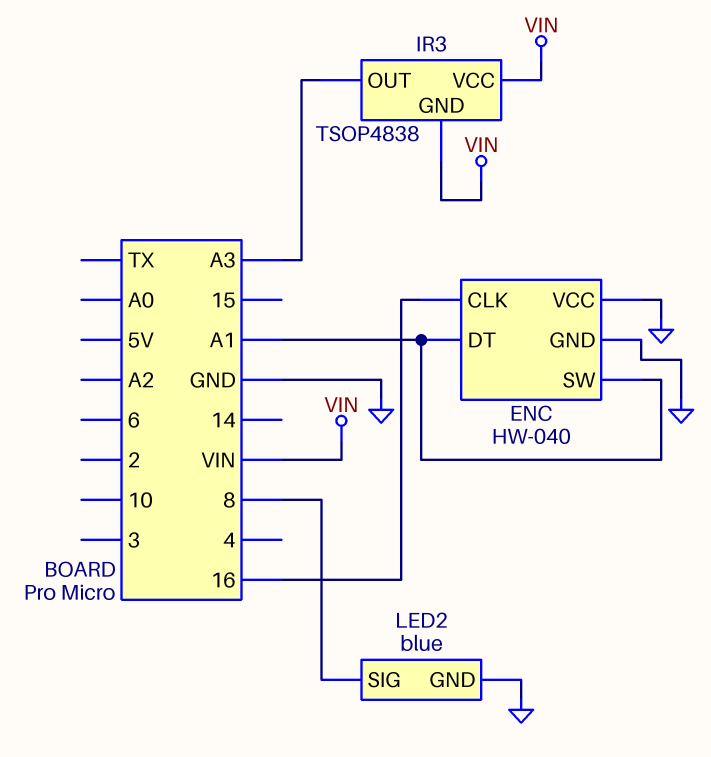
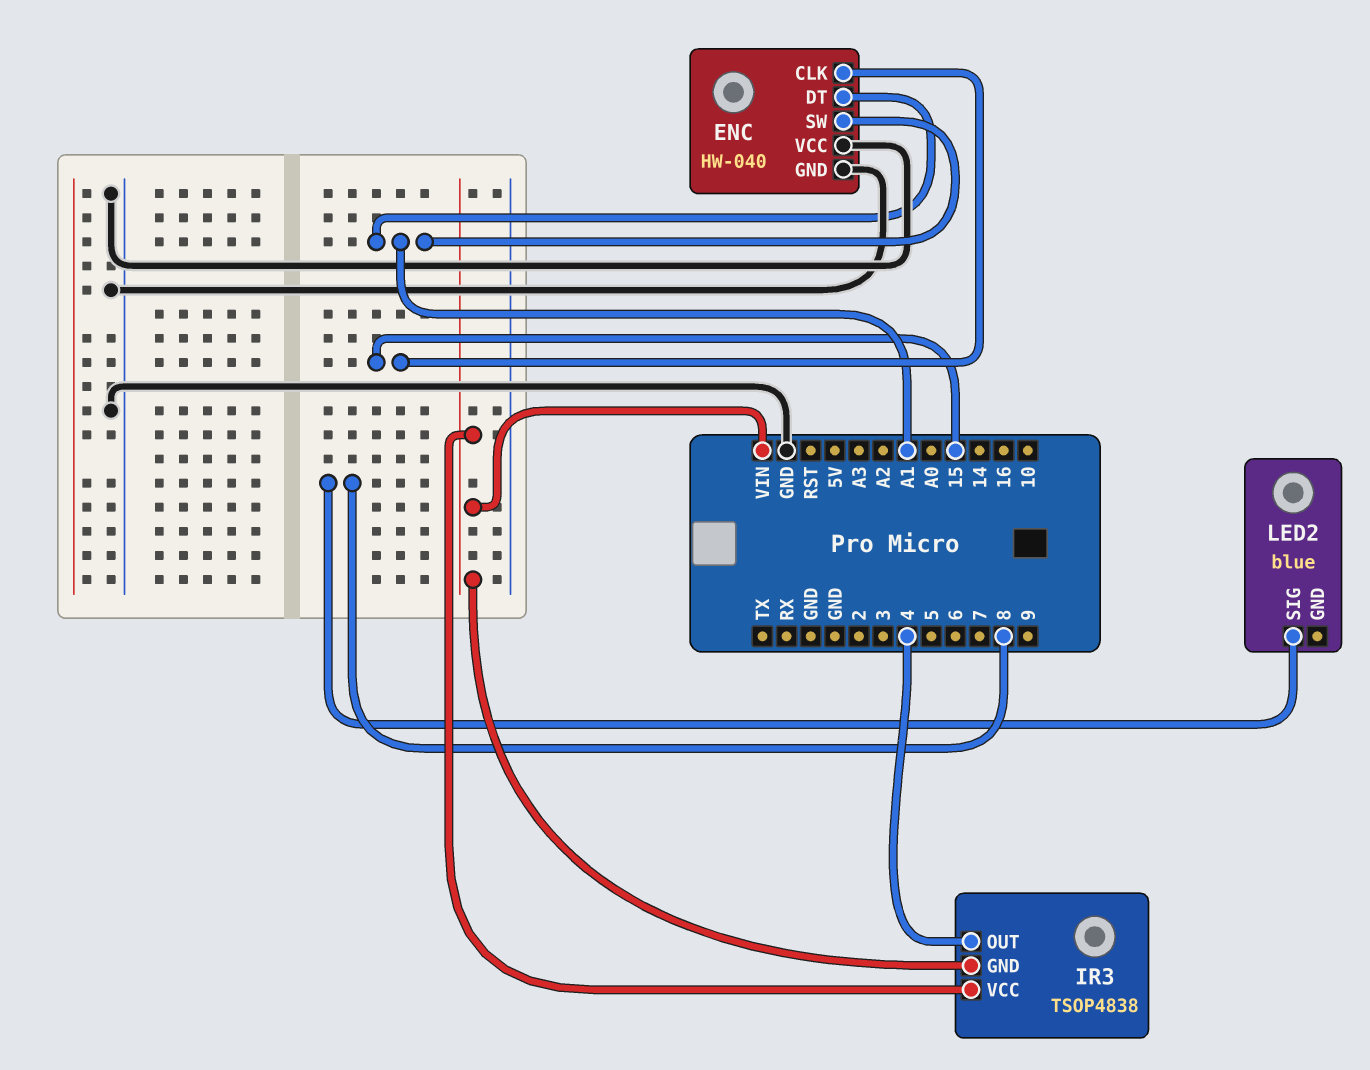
ENC pin CLK: 16 -> 15
IR3 pin OUT: A3 -> 4
LED2 pin GND: GND -> none

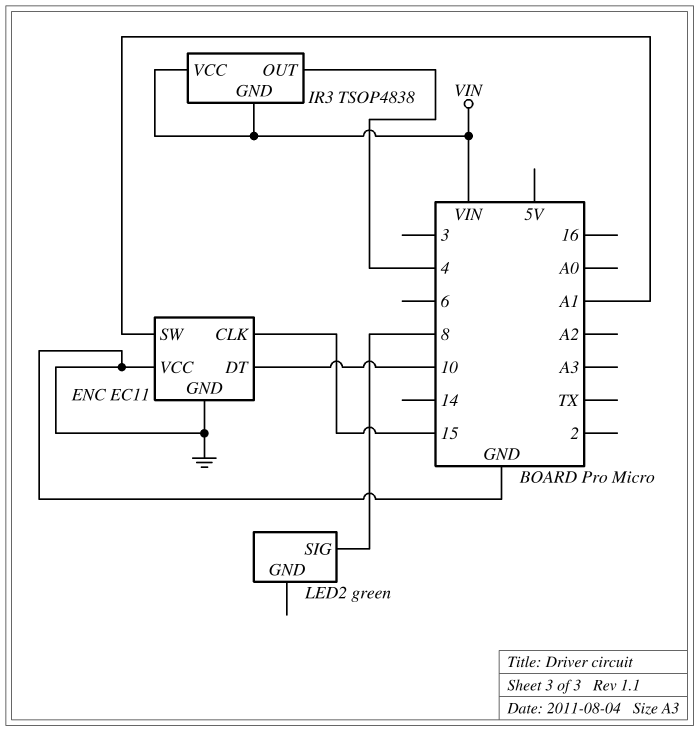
ENC: HW-040 -> EC11
ENC pin DT: A1 -> 10
LED2: blue -> green

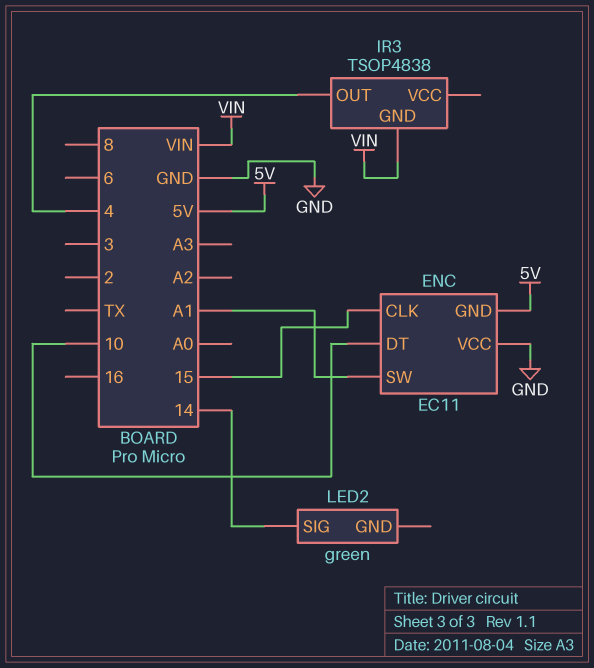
ENC pin GND: GND -> 5V
IR3 pin VCC: VIN -> none
LED2 pin SIG: 8 -> 14

